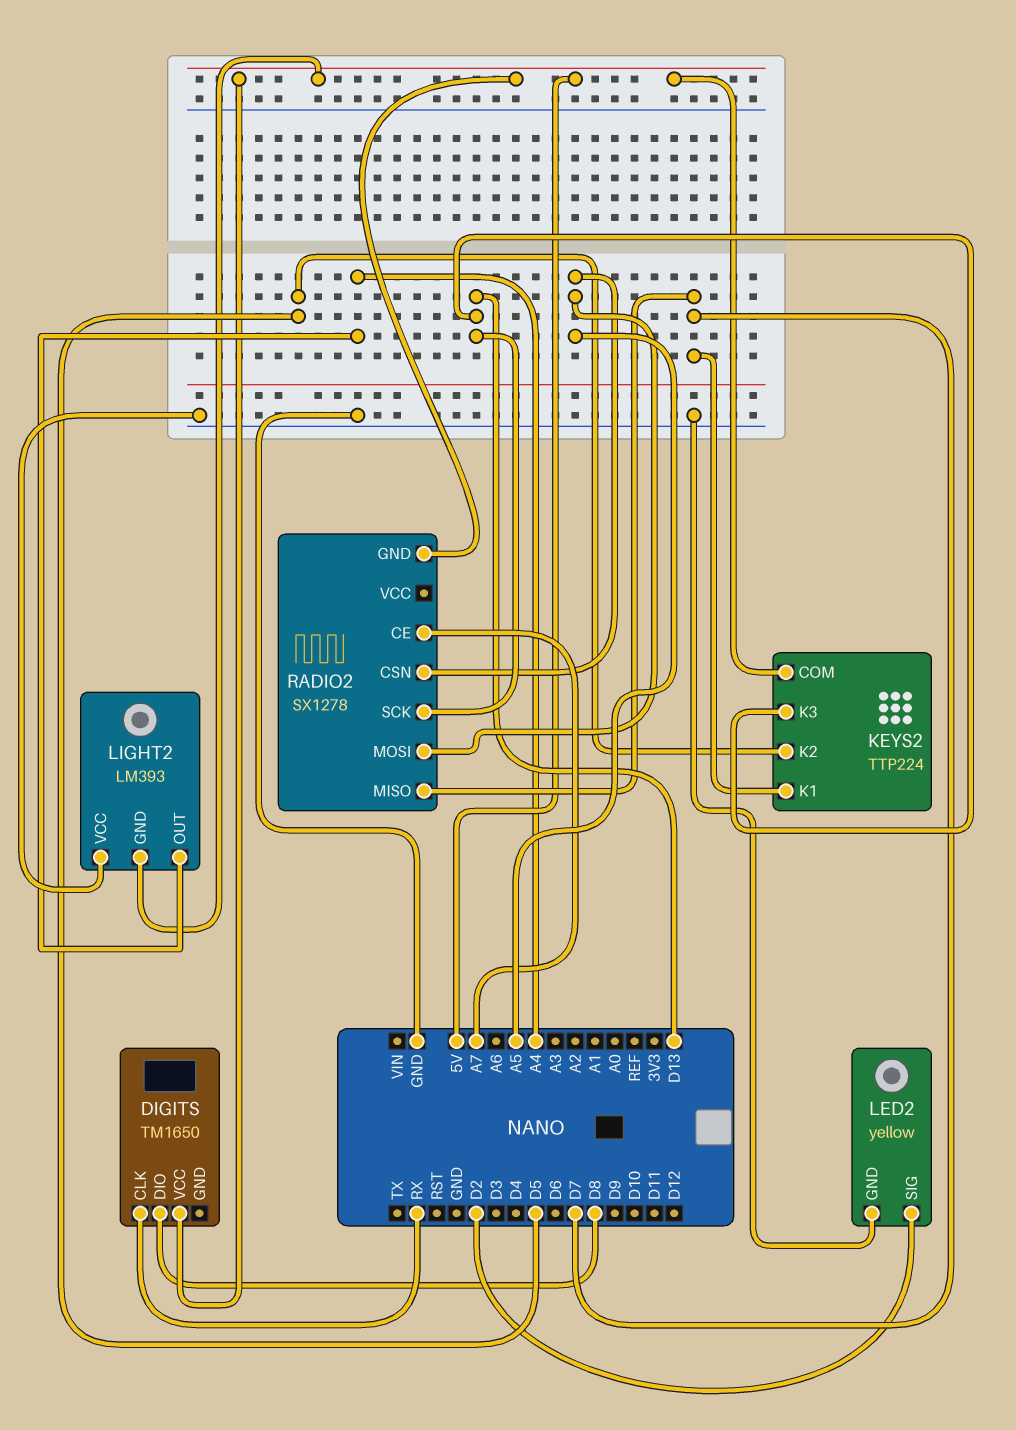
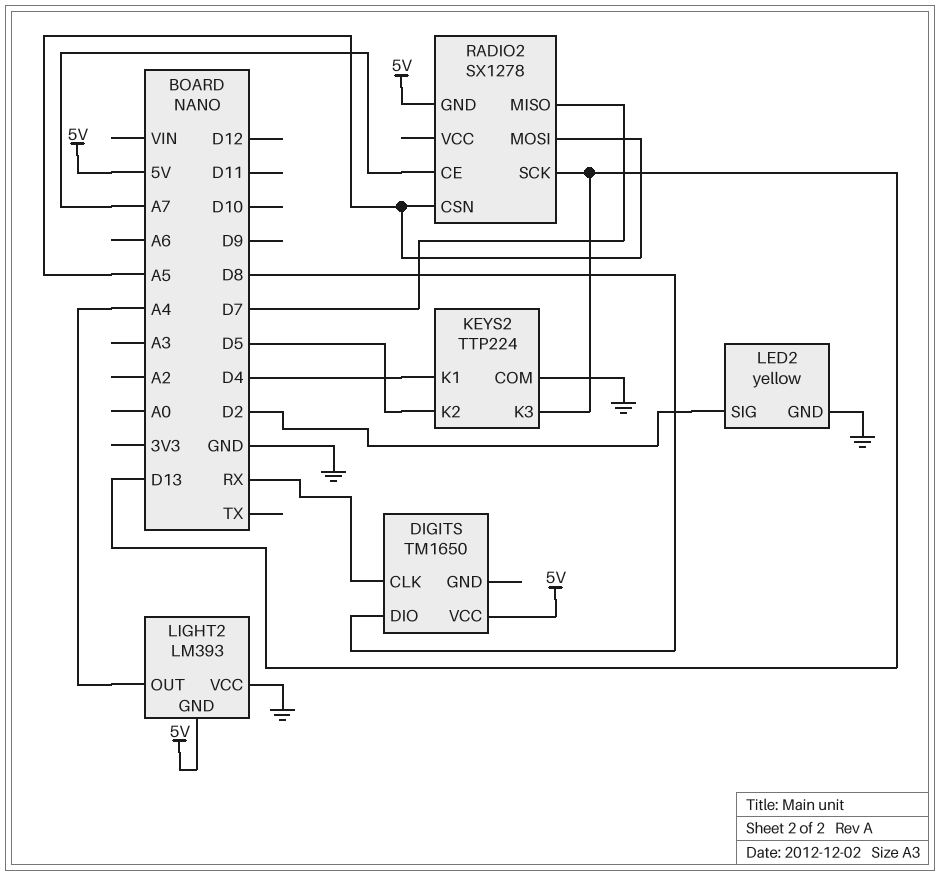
KEYS2 pin COM: 5V -> GND
KEYS2 pin K1: D7 -> D4

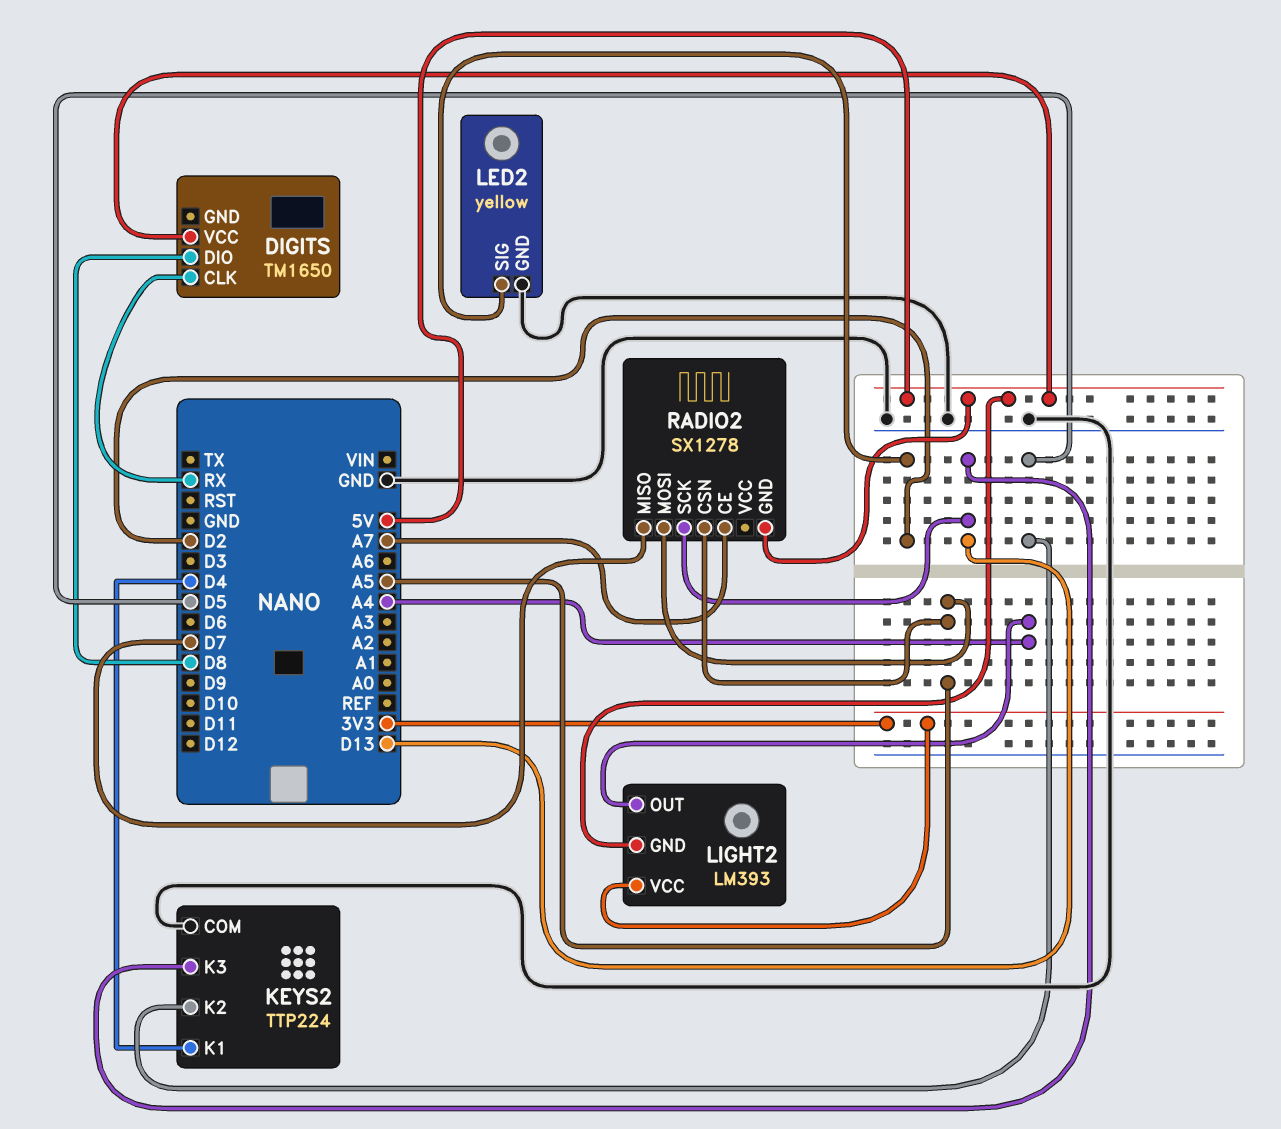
LIGHT2 pin VCC: GND -> 3V3

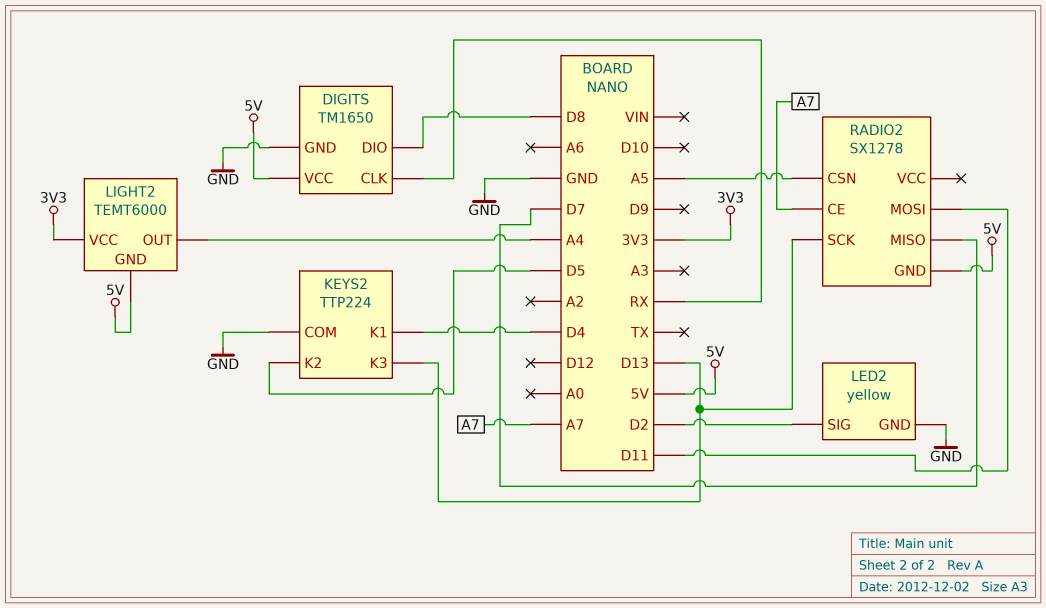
DIGITS pin GND: none -> GND
LIGHT2: LM393 -> TEMT6000
RADIO2 pin MOSI: A5 -> D11

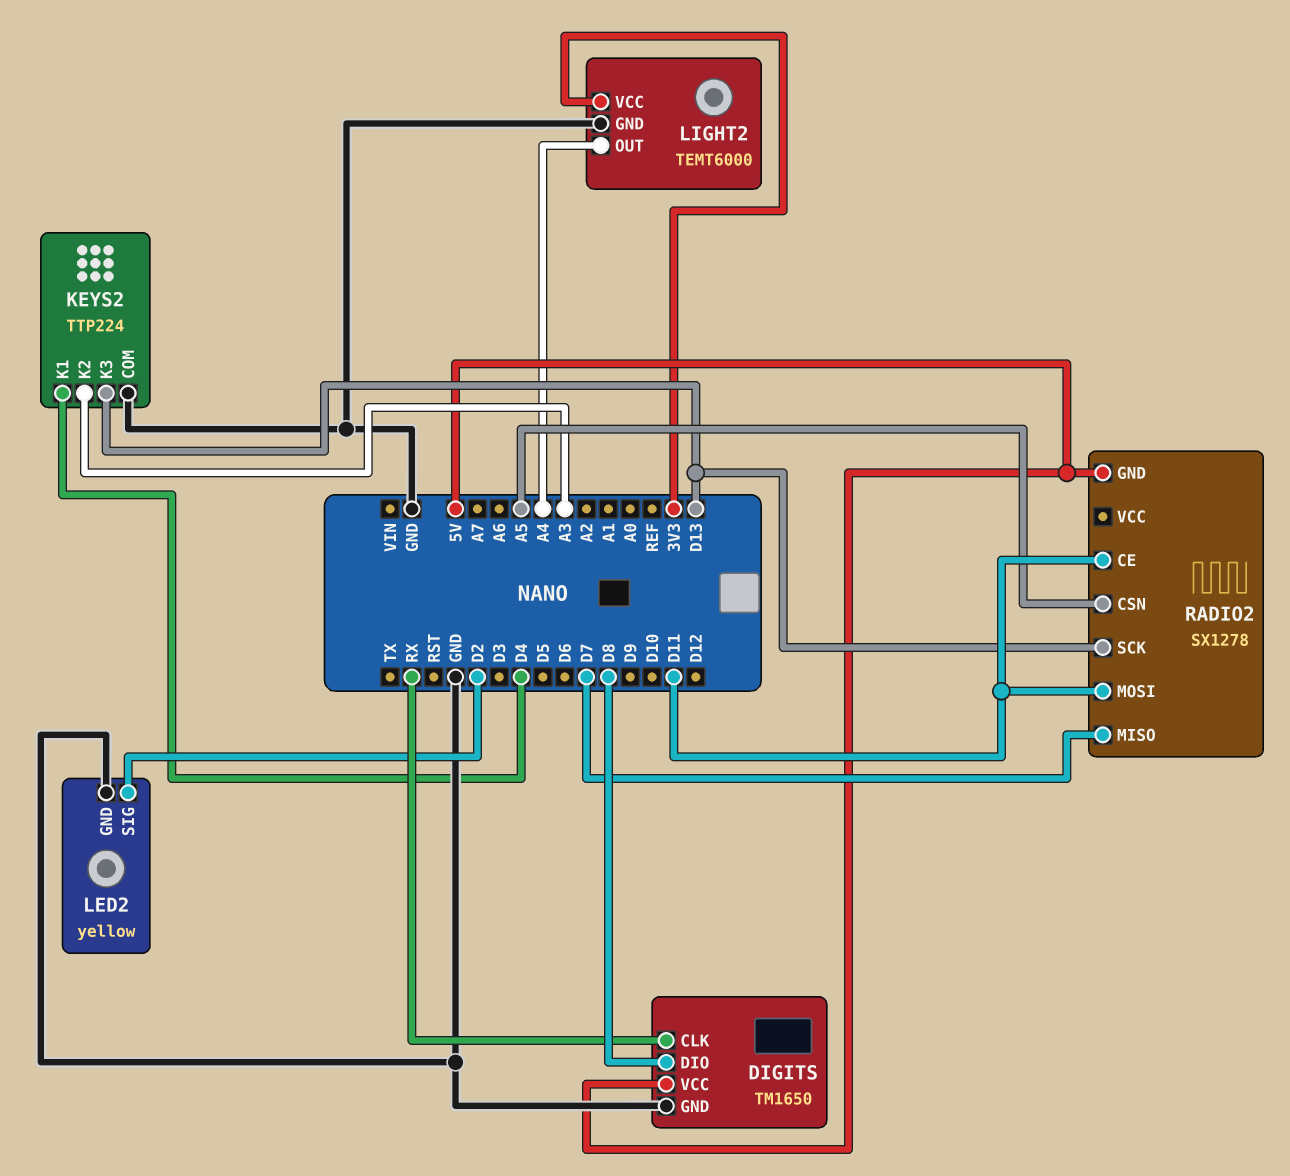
KEYS2 pin K2: D5 -> A3
LIGHT2 pin GND: 5V -> GND
RADIO2 pin CE: A7 -> D11

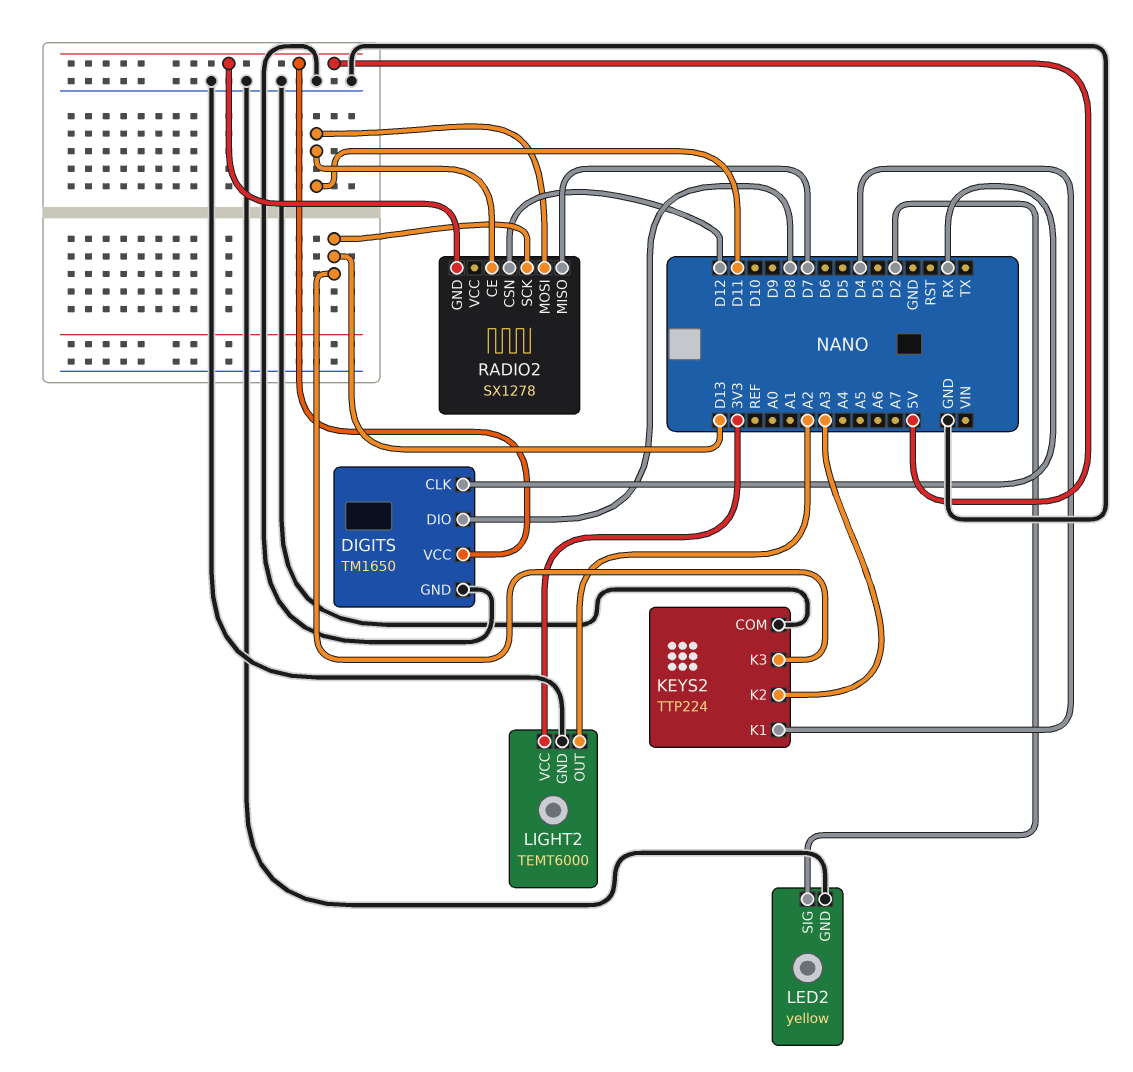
LIGHT2 pin OUT: A4 -> A2
RADIO2 pin CSN: A5 -> D12

